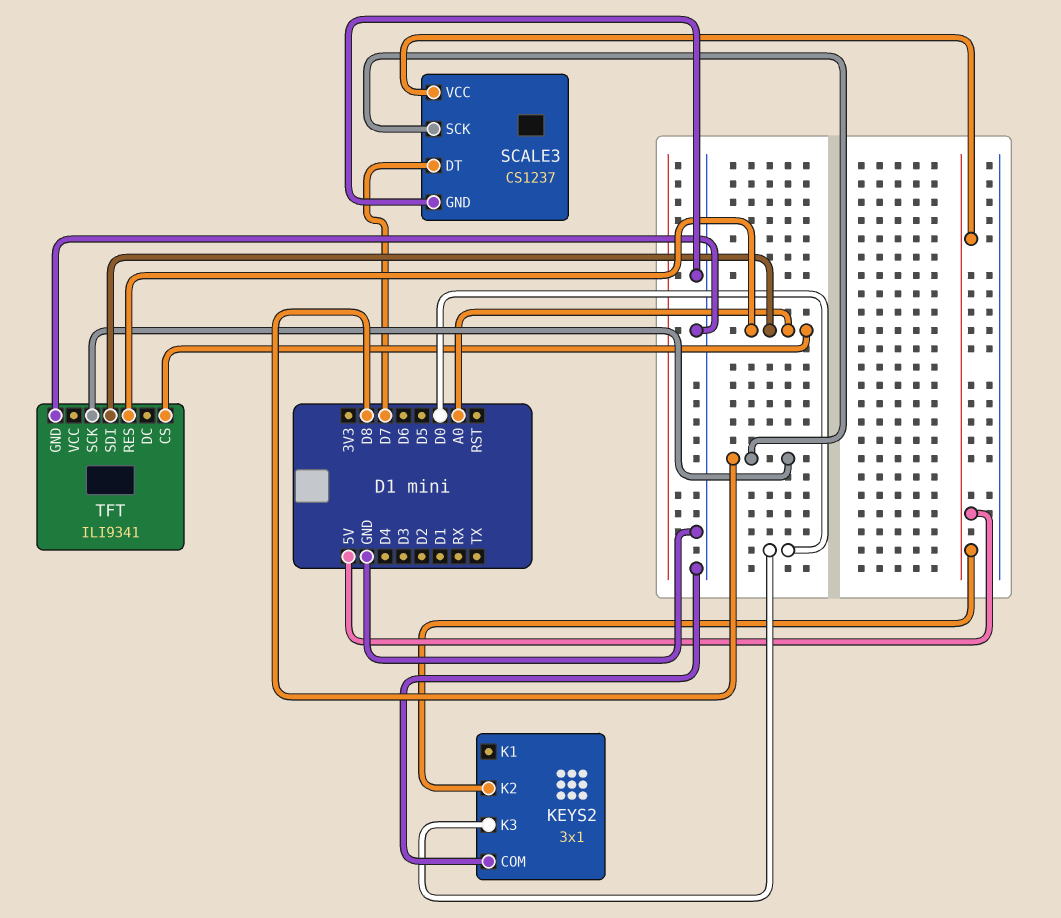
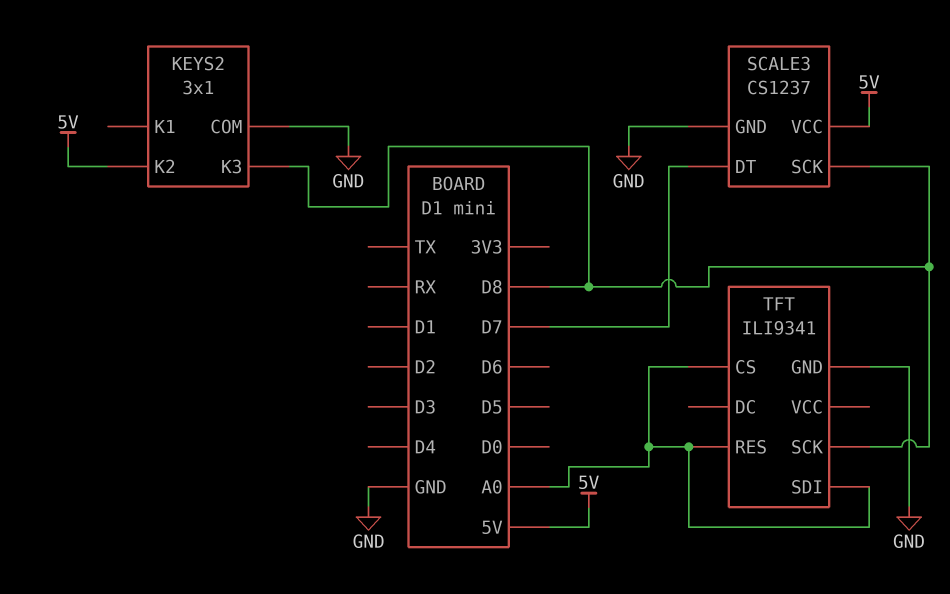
KEYS2 pin K3: D0 -> D8

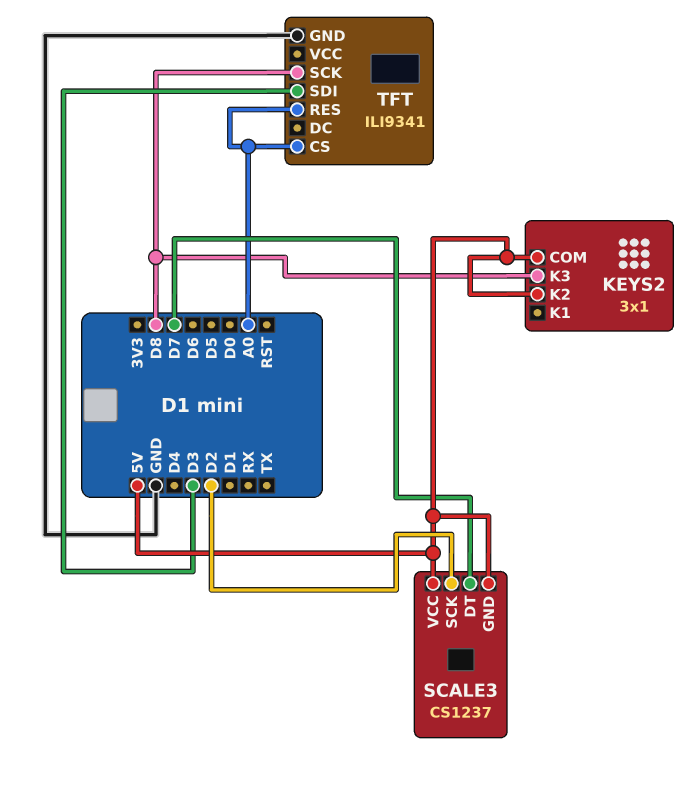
KEYS2 pin COM: GND -> 5V
SCALE3 pin GND: GND -> 5V
SCALE3 pin SCK: D8 -> D2
TFT pin SDI: A0 -> D3

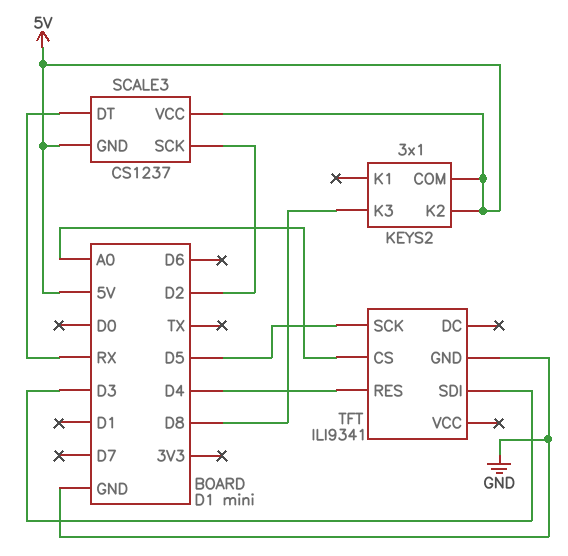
SCALE3 pin DT: D7 -> RX
TFT pin RES: A0 -> D4
TFT pin SCK: D8 -> D5

